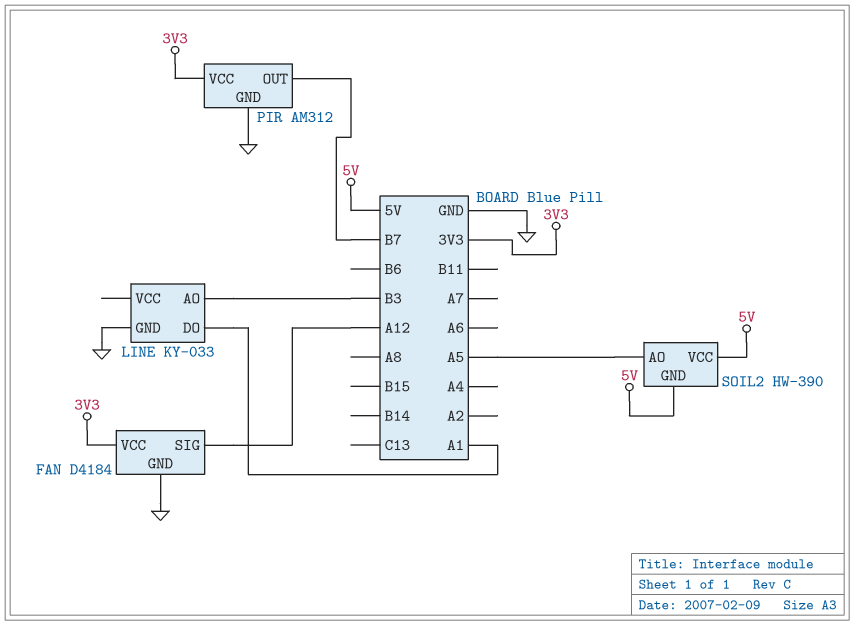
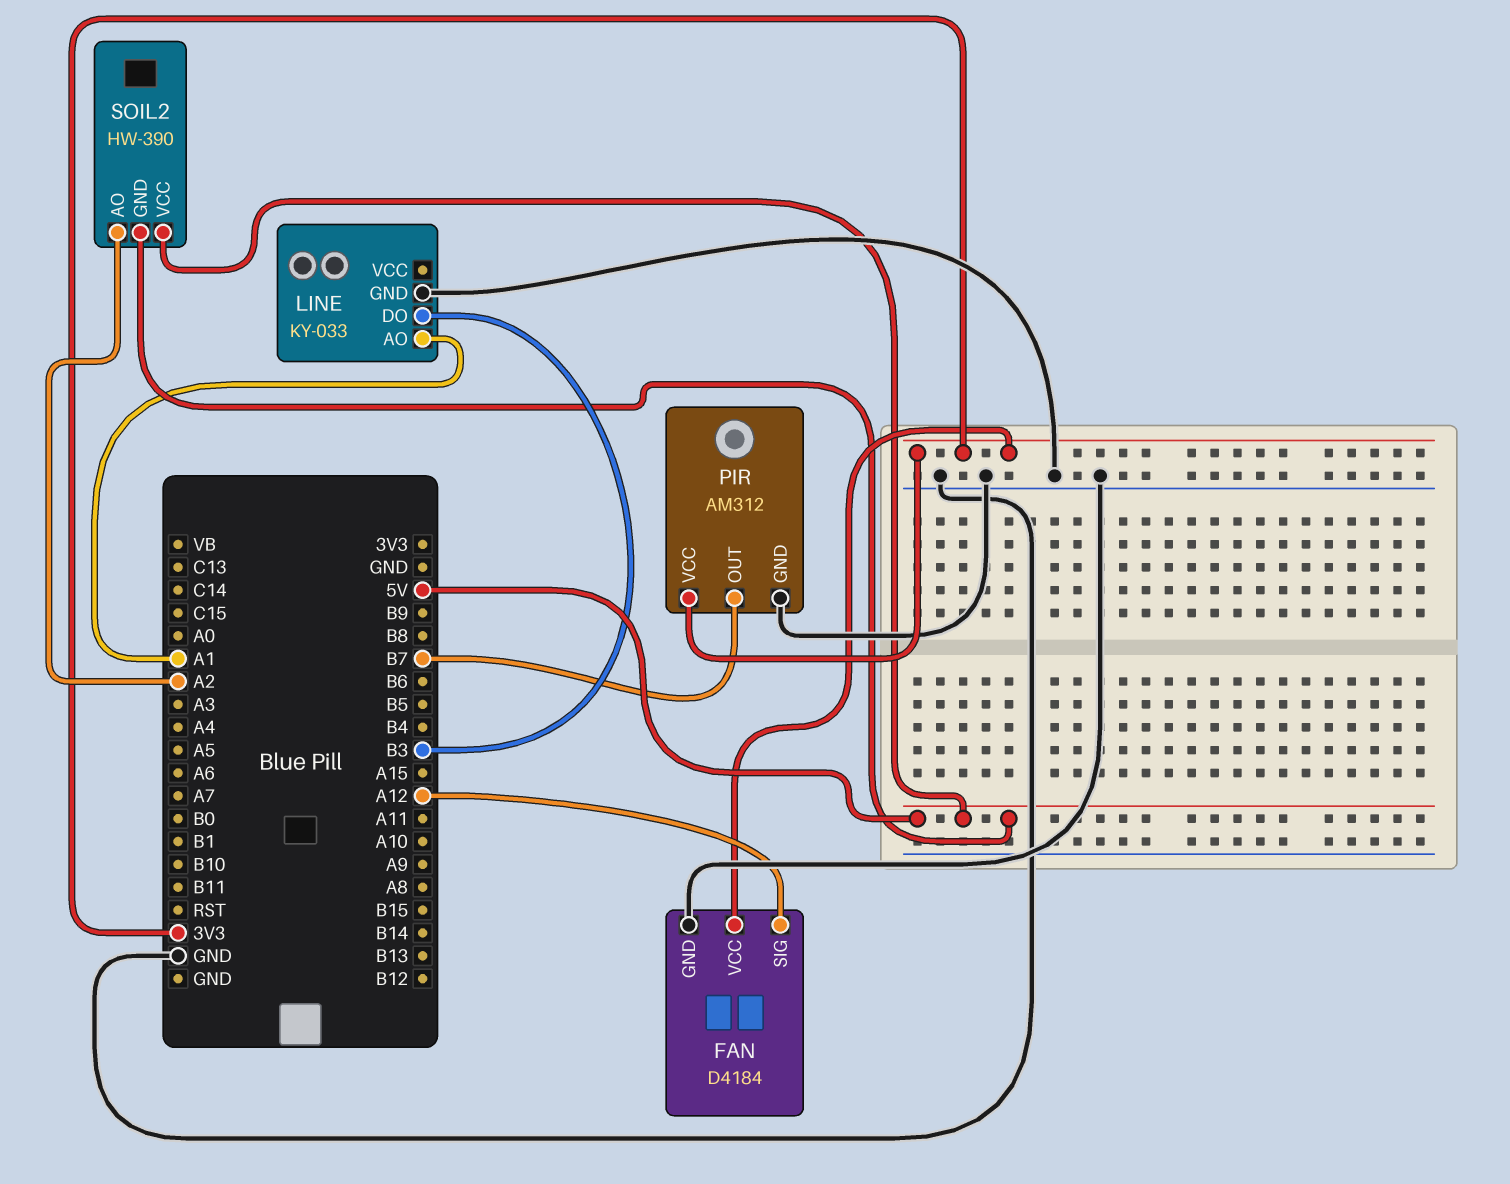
LINE pin AO: B3 -> A1
LINE pin DO: A1 -> B3
SOIL2 pin AO: A5 -> A2

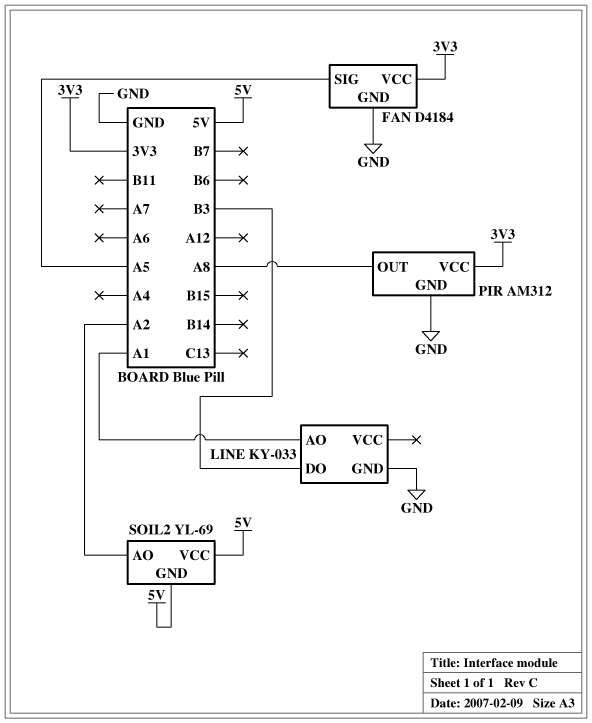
FAN pin SIG: A12 -> A5
PIR pin OUT: B7 -> A8
SOIL2: HW-390 -> YL-69

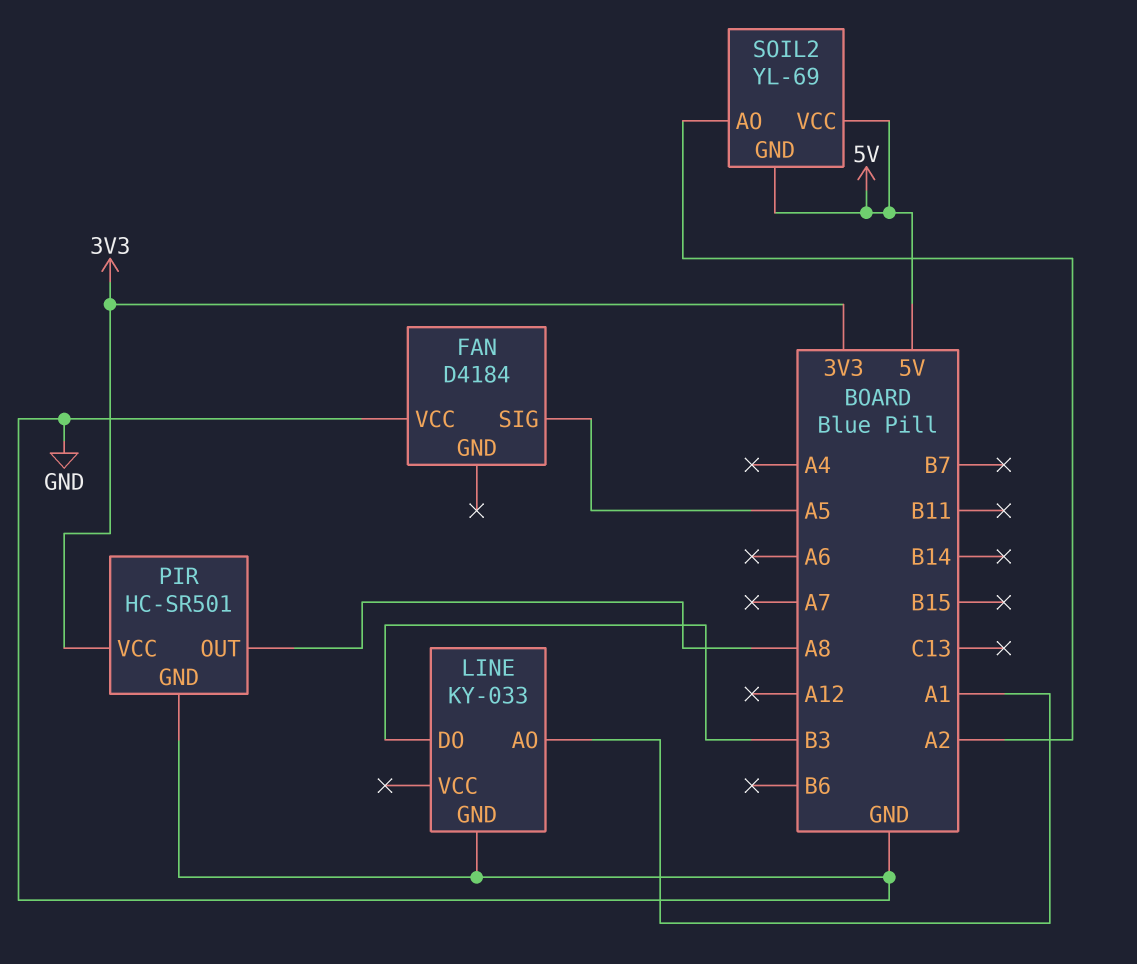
FAN pin GND: GND -> none
FAN pin VCC: 3V3 -> GND
PIR: AM312 -> HC-SR501

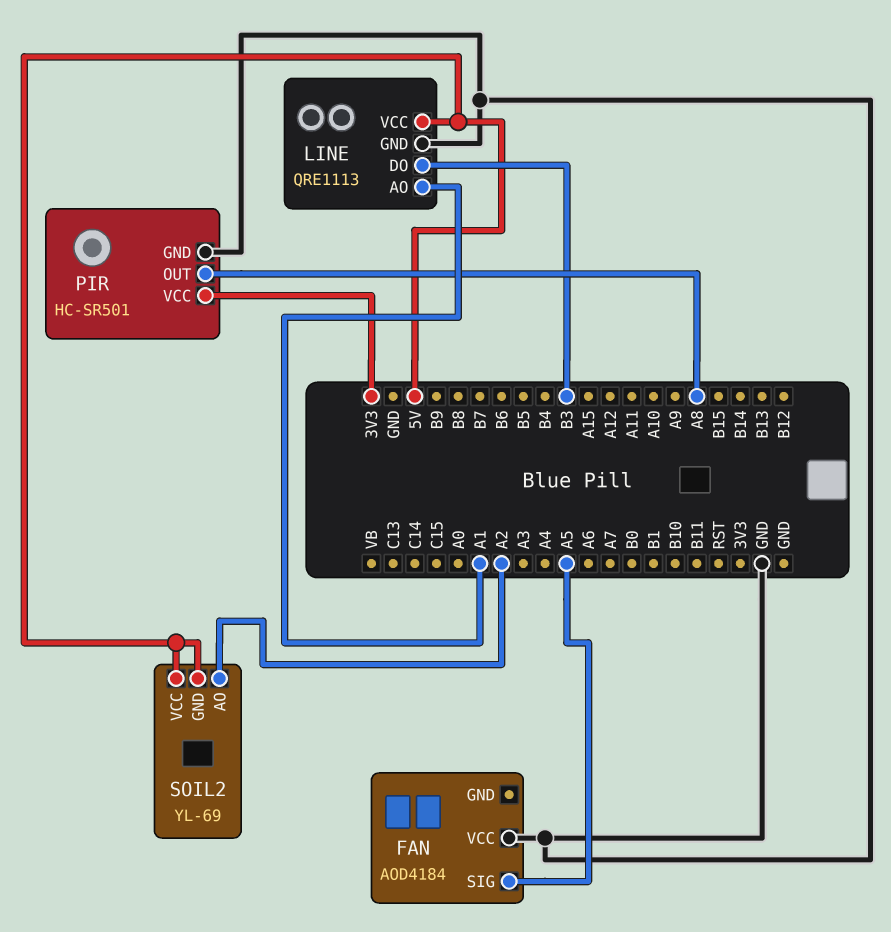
FAN: D4184 -> AOD4184
LINE: KY-033 -> QRE1113
LINE pin VCC: none -> 5V

